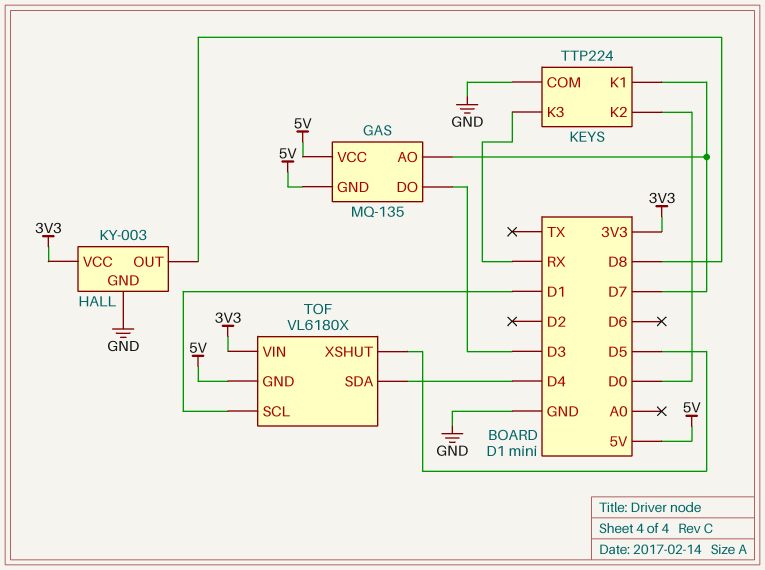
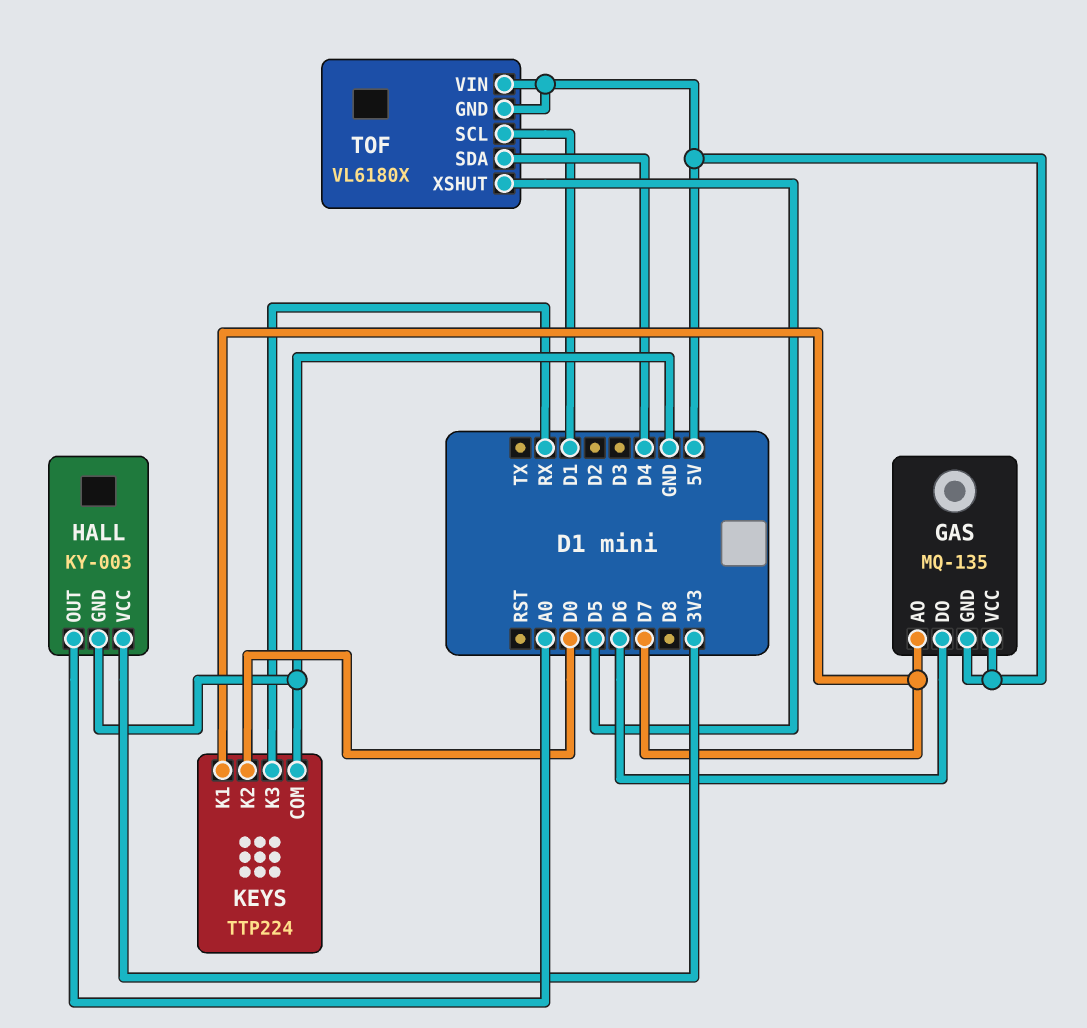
GAS pin DO: D3 -> D6
HALL pin OUT: D8 -> A0
TOF pin VIN: 3V3 -> 5V

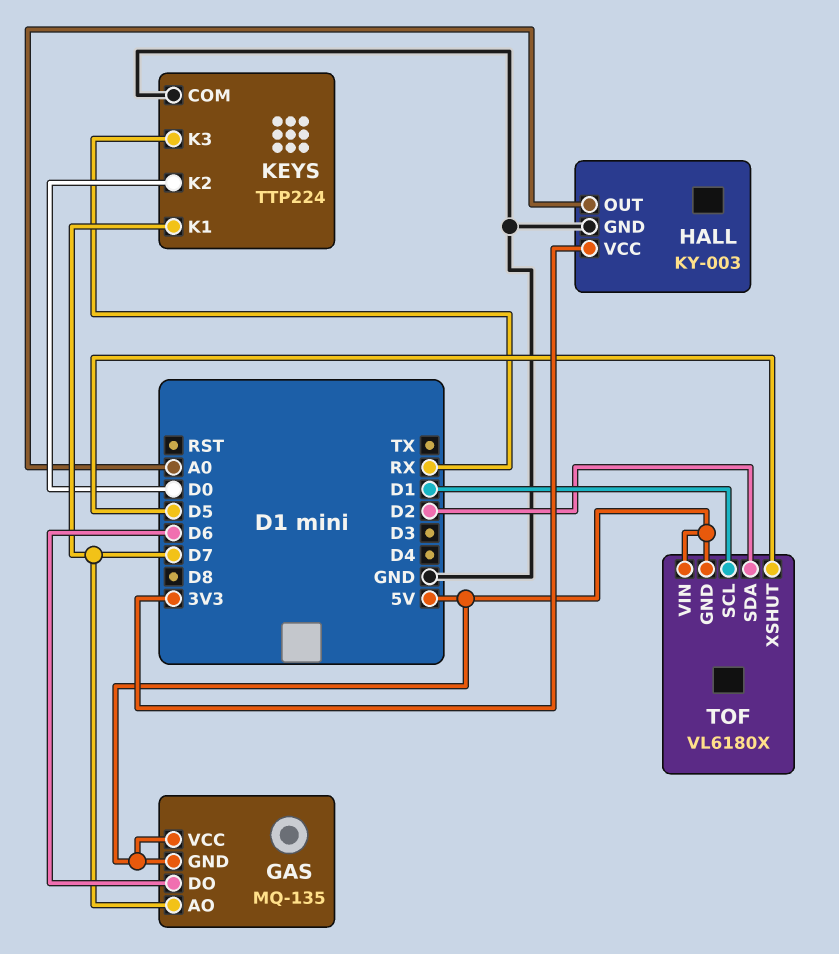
TOF pin SDA: D4 -> D2

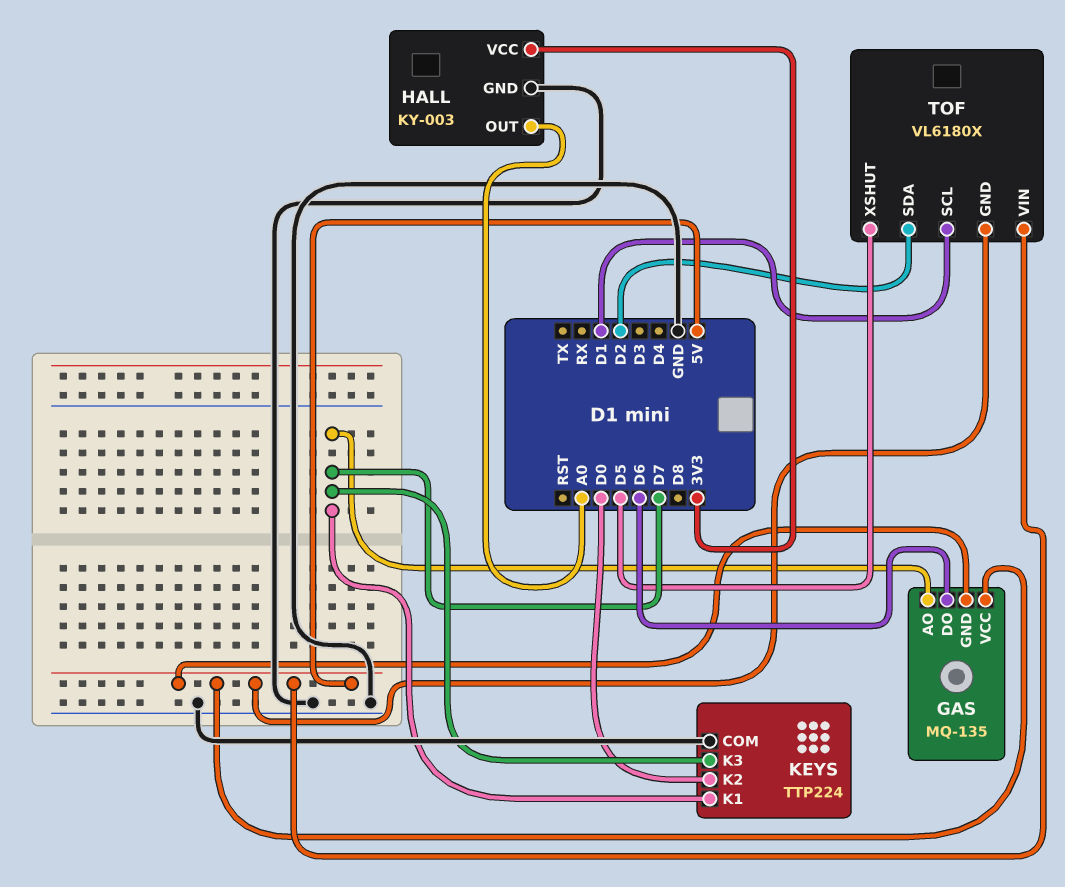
KEYS pin K3: RX -> D7

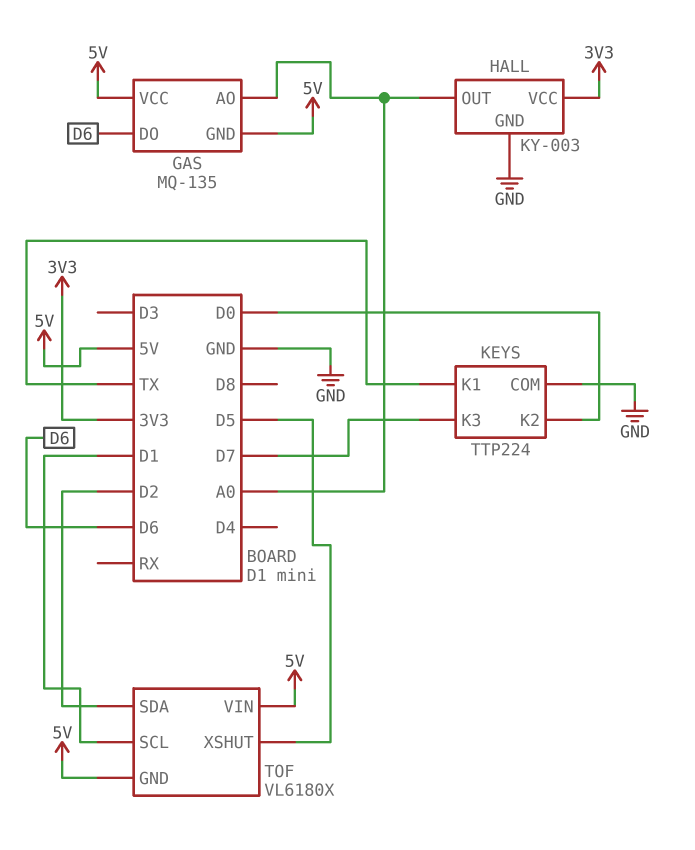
GAS pin AO: D7 -> A0
KEYS pin K1: D7 -> TX

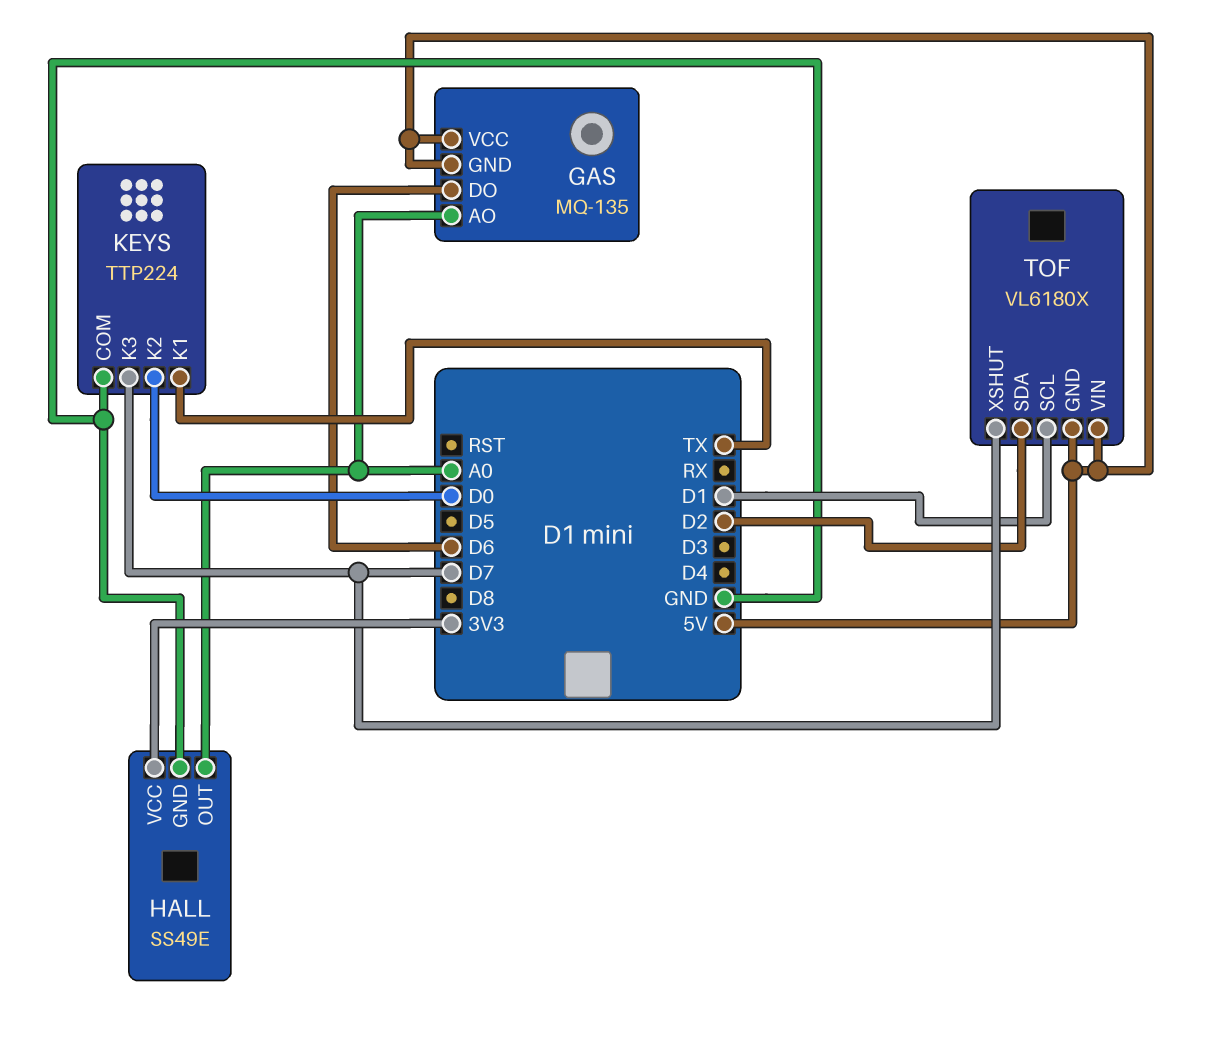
HALL: KY-003 -> SS49E
TOF pin XSHUT: D5 -> D7

